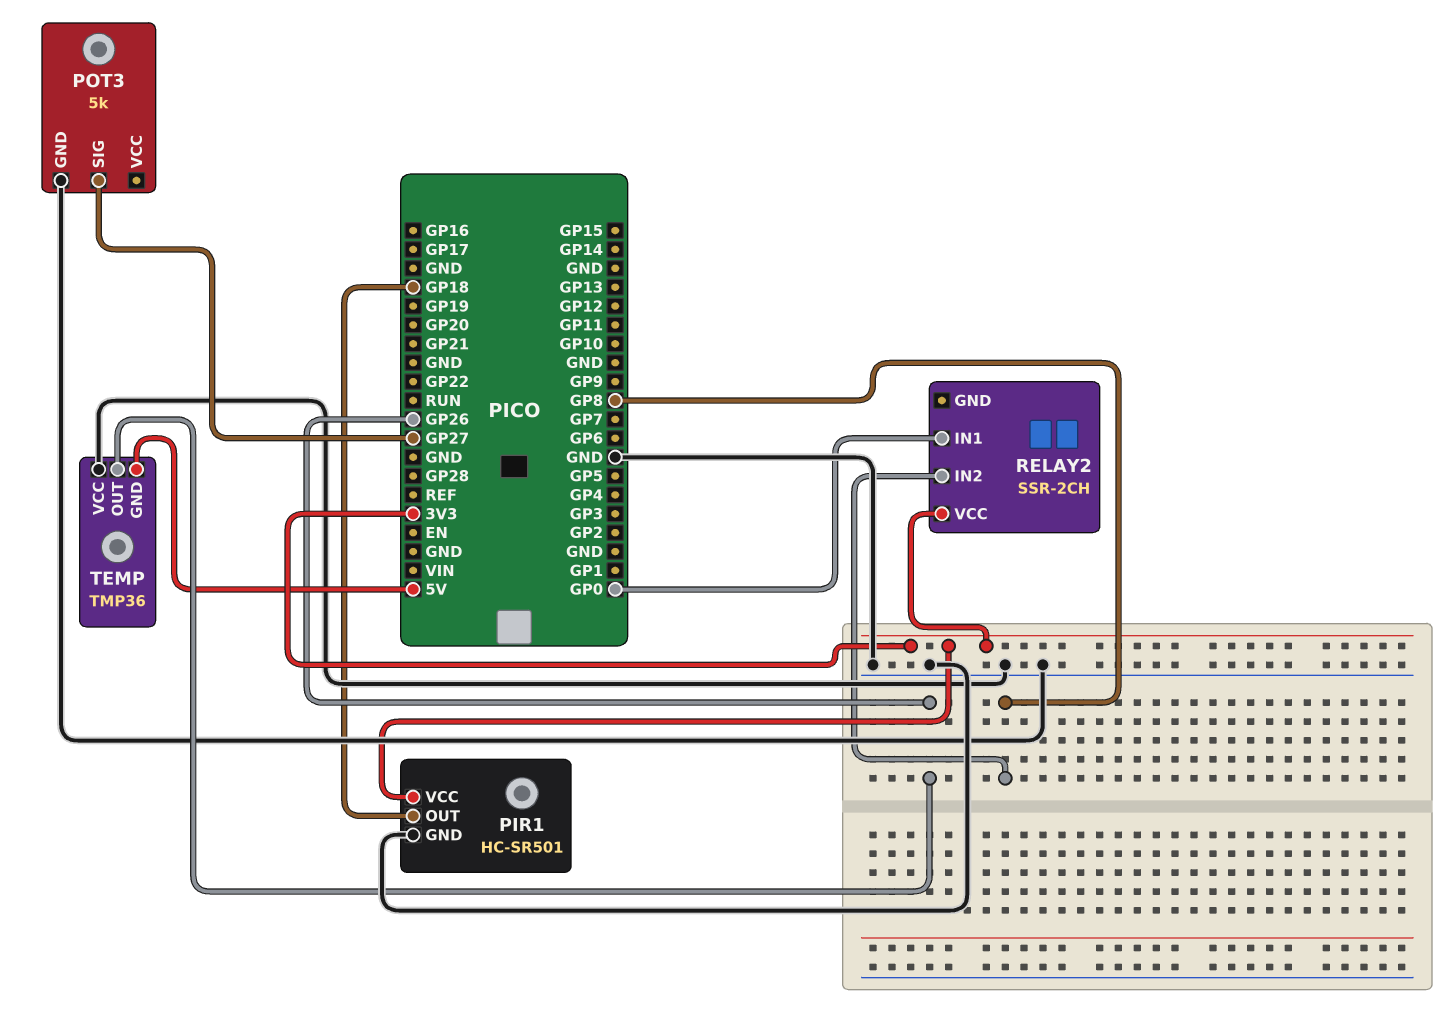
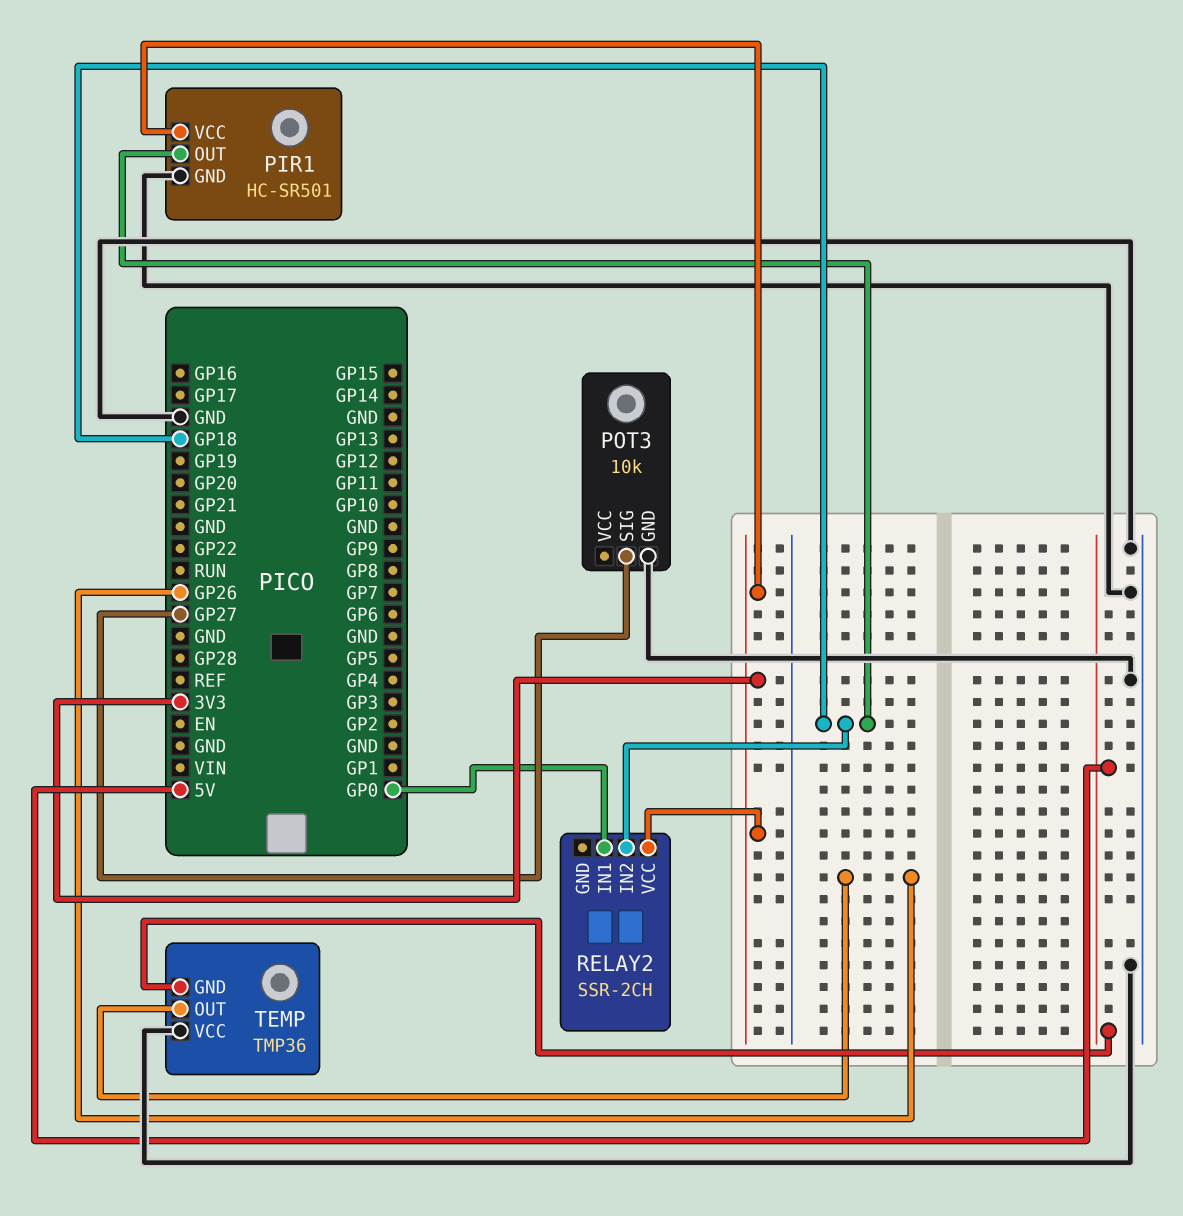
POT3: 5k -> 10k
RELAY2 pin IN2: GP8 -> GP18

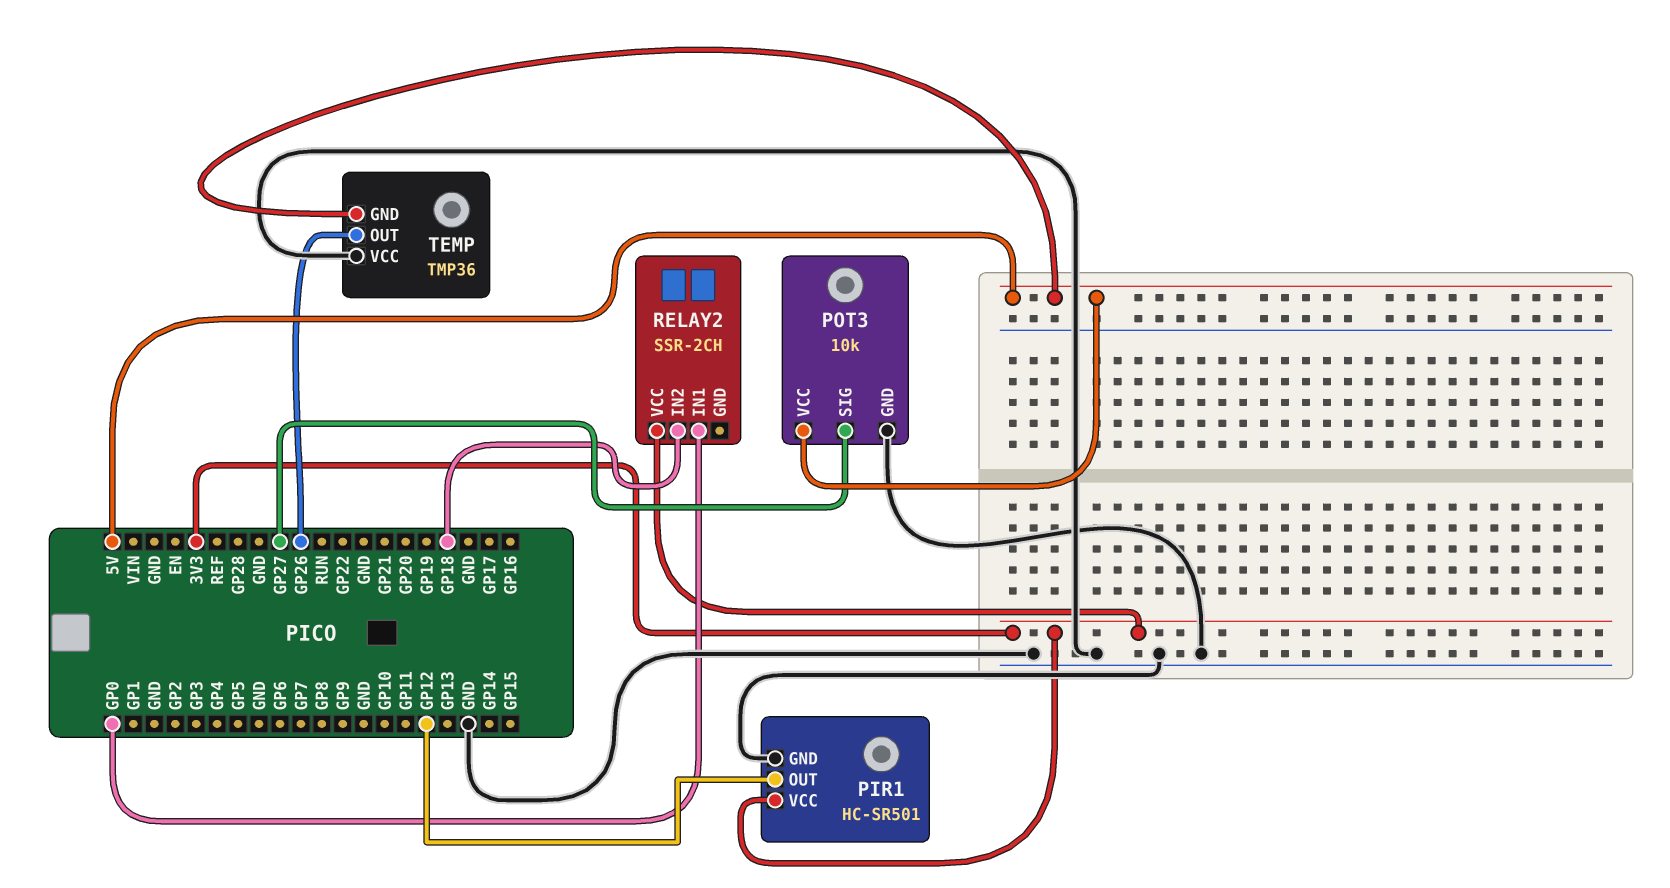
PIR1 pin OUT: GP18 -> GP12
POT3 pin VCC: none -> 5V

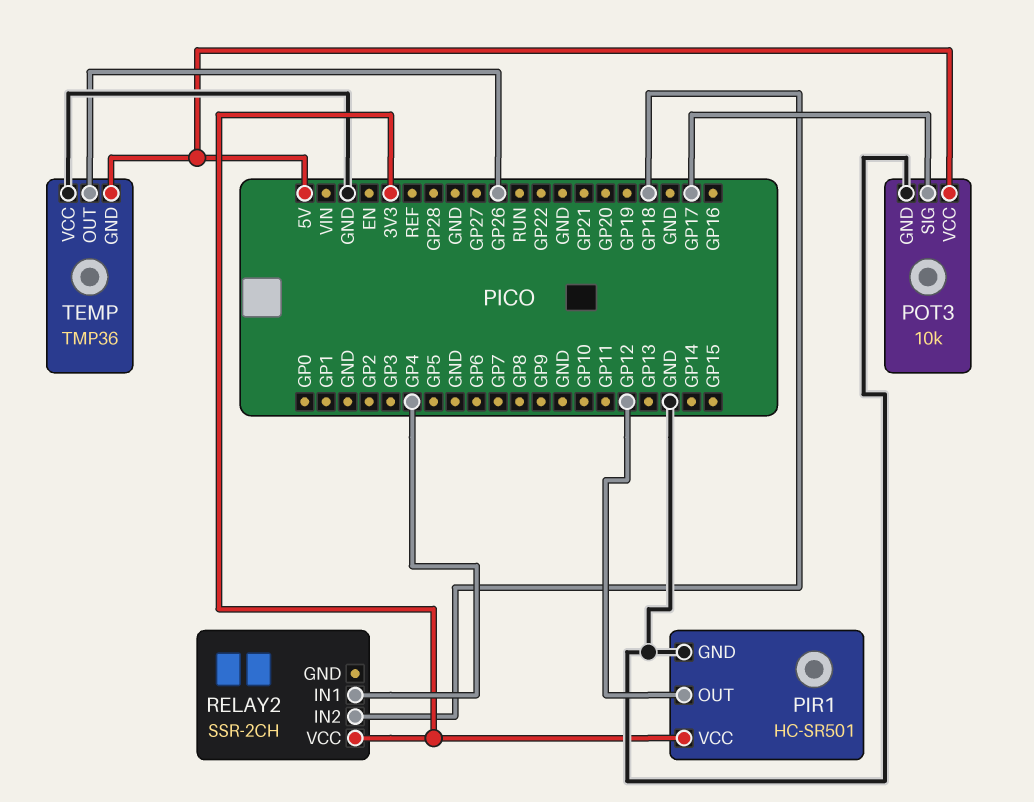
POT3 pin SIG: GP27 -> GP17
RELAY2 pin IN1: GP0 -> GP4

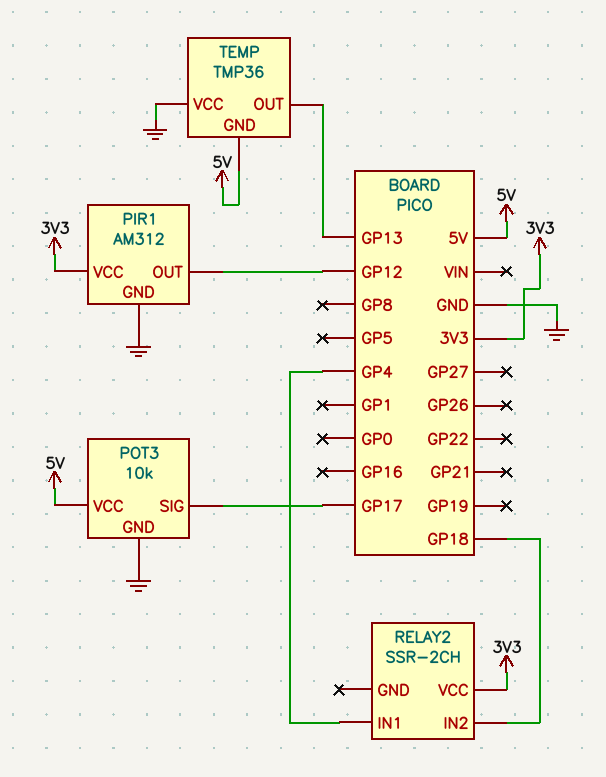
PIR1: HC-SR501 -> AM312
TEMP pin OUT: GP26 -> GP13

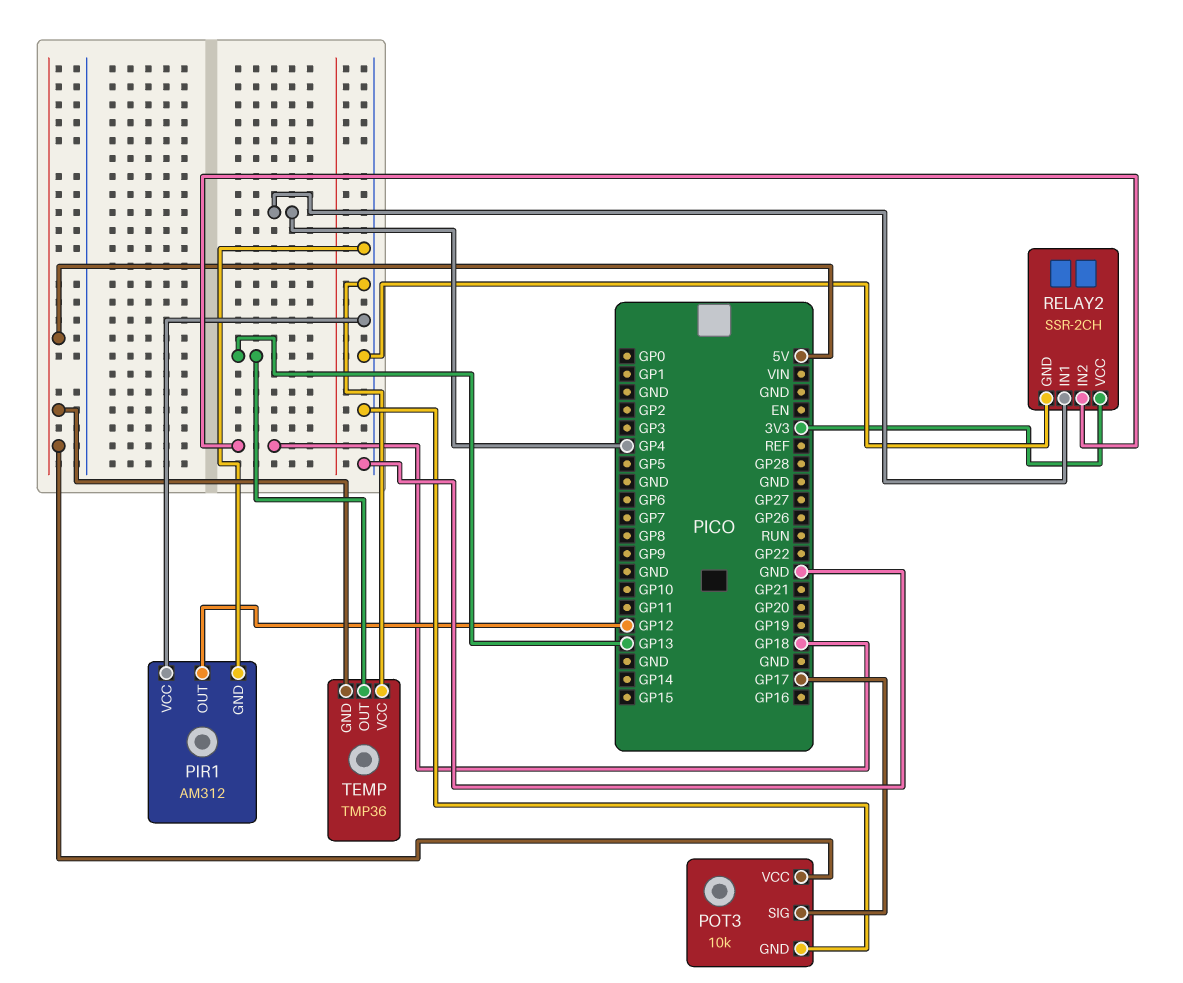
PIR1 pin VCC: 3V3 -> GND
RELAY2 pin GND: none -> GND

